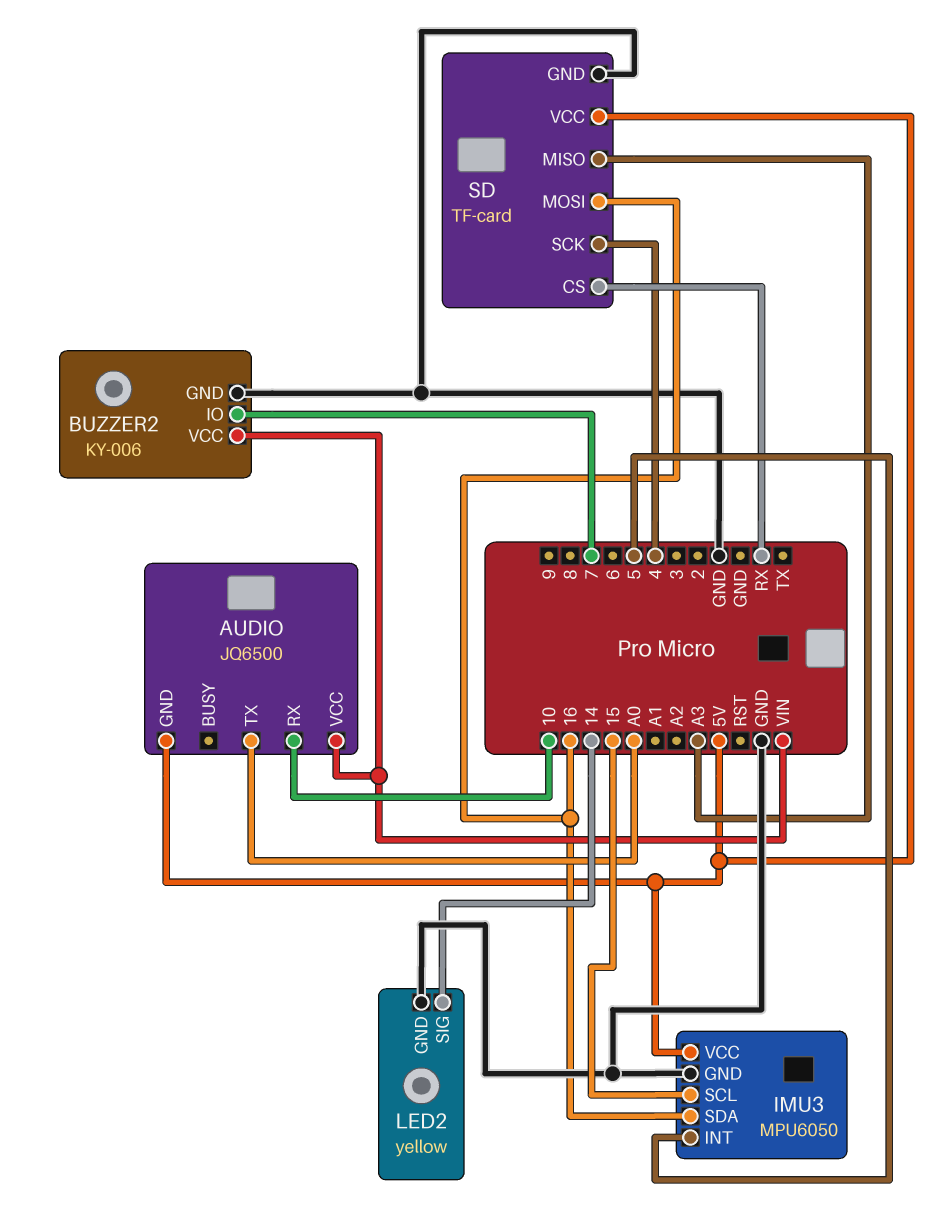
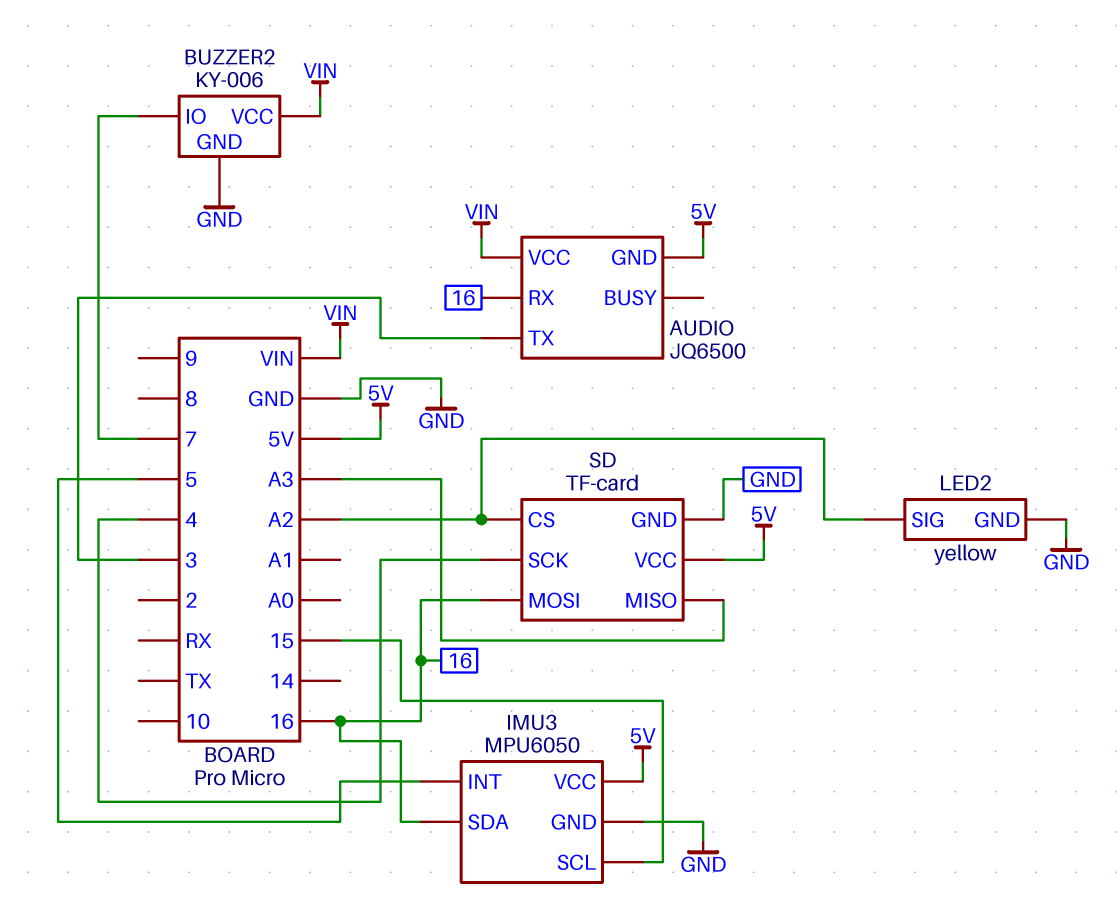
AUDIO pin RX: 10 -> 16
AUDIO pin TX: A0 -> 3
LED2 pin SIG: 14 -> A2
SD pin CS: RX -> A2

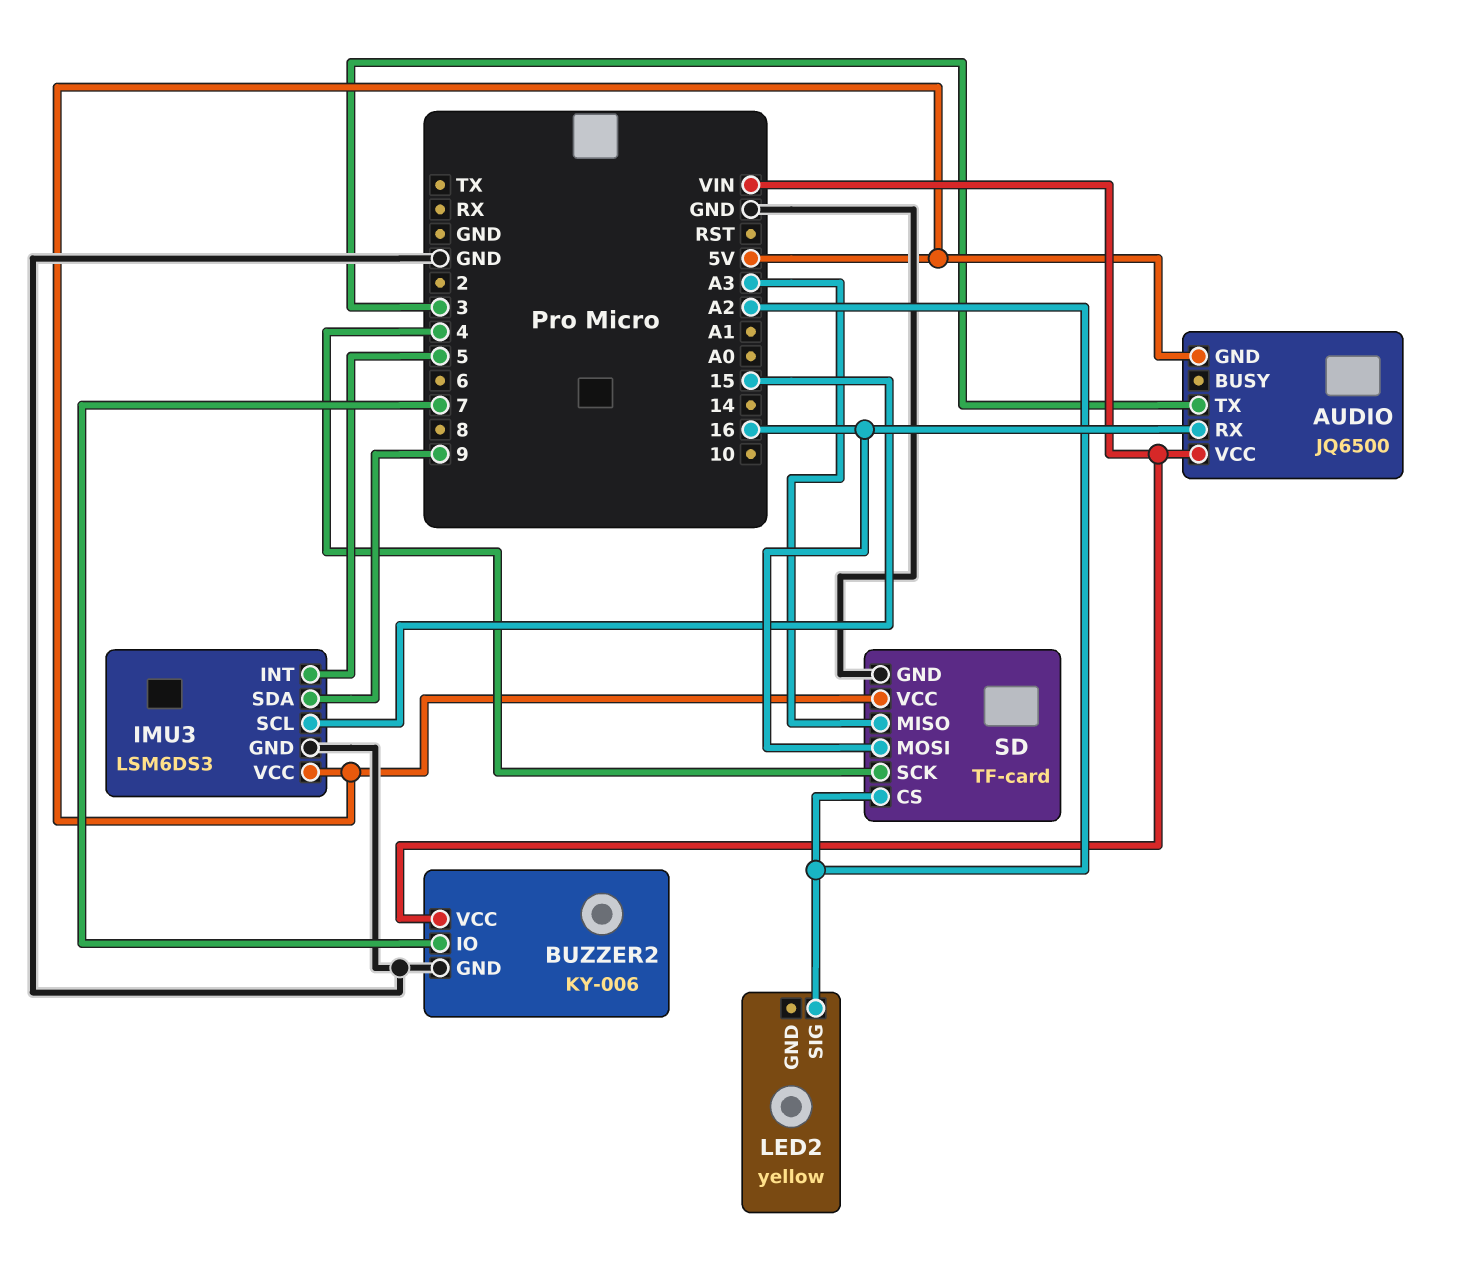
IMU3: MPU6050 -> LSM6DS3
IMU3 pin SDA: 16 -> 9
LED2 pin GND: GND -> none

